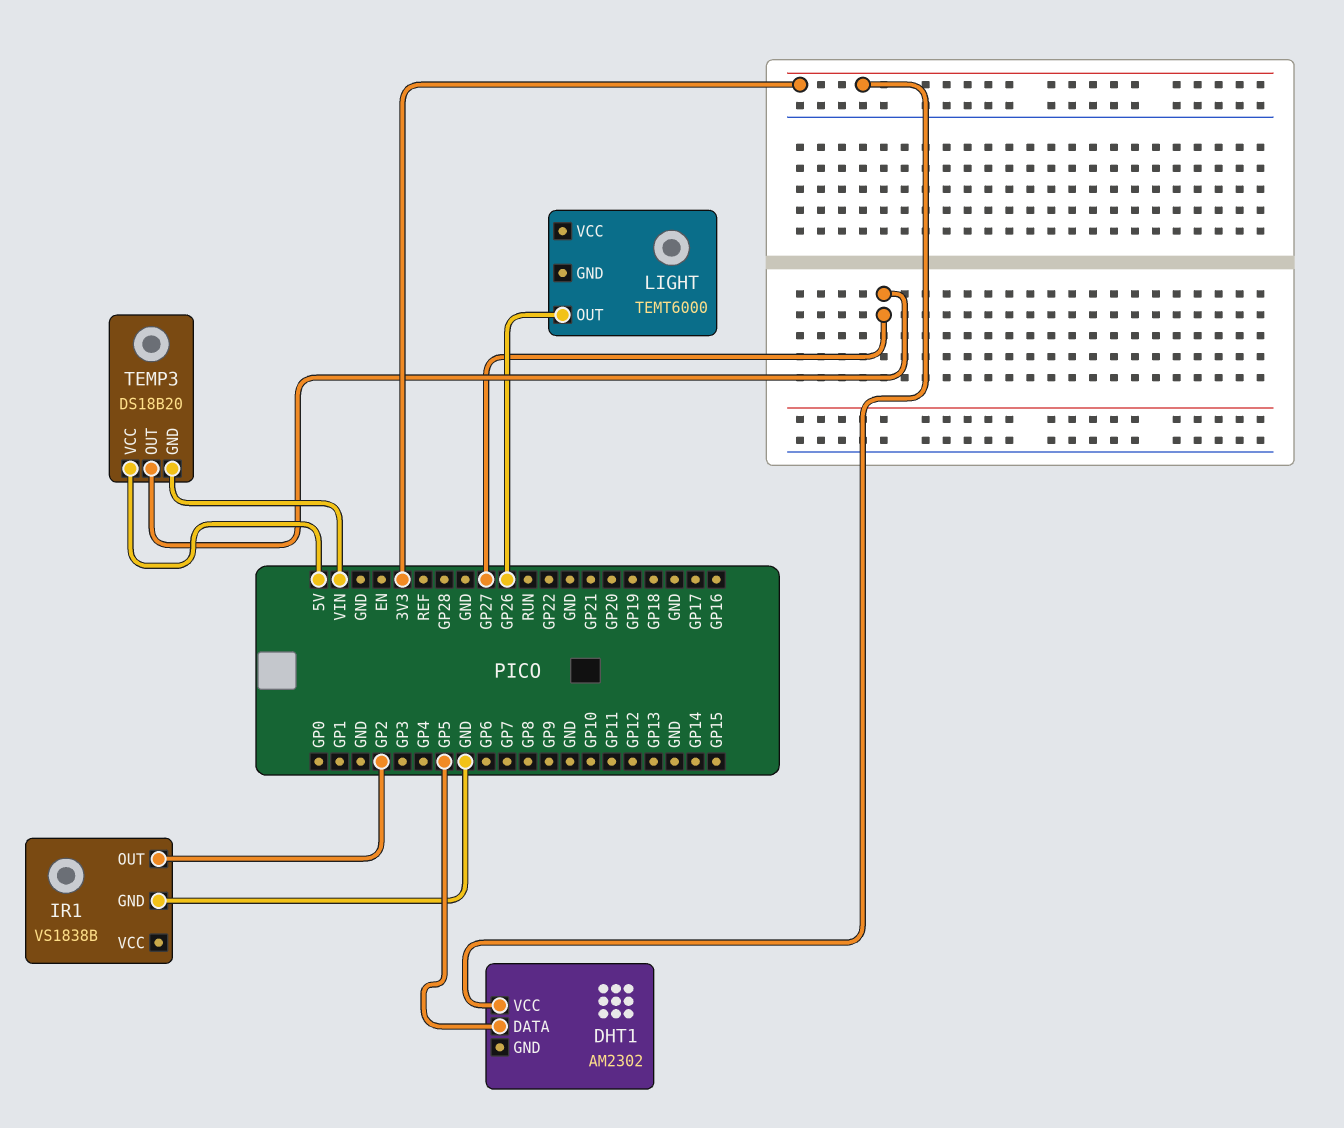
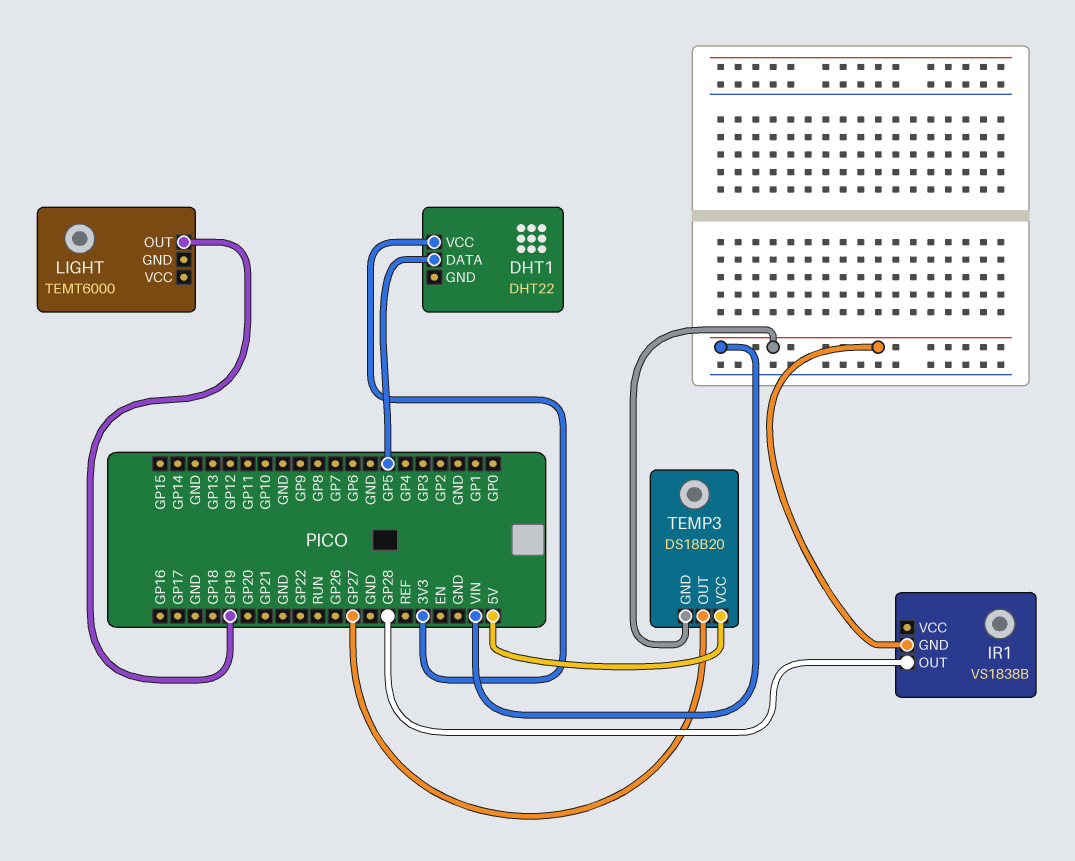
DHT1: AM2302 -> DHT22
IR1 pin GND: GND -> VIN
IR1 pin OUT: GP2 -> GP28
LIGHT pin OUT: GP26 -> GP19

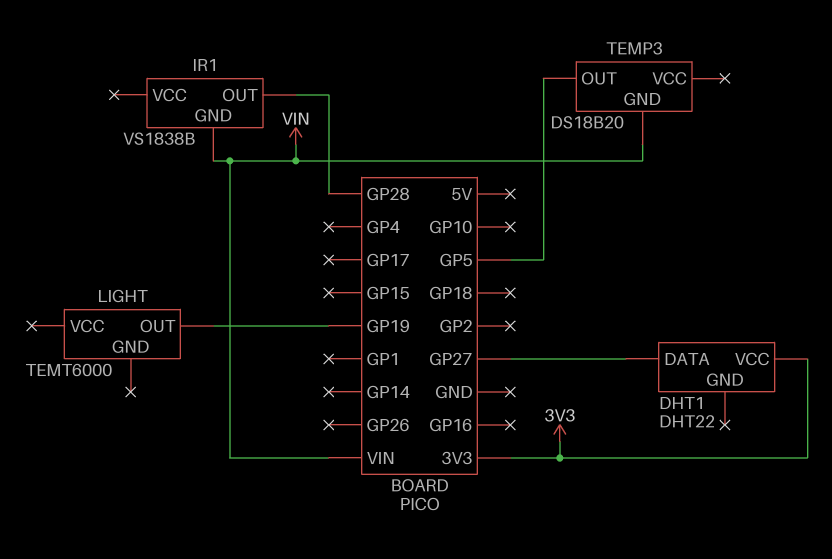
DHT1 pin DATA: GP5 -> GP27
TEMP3 pin OUT: GP27 -> GP5
TEMP3 pin VCC: 5V -> none

